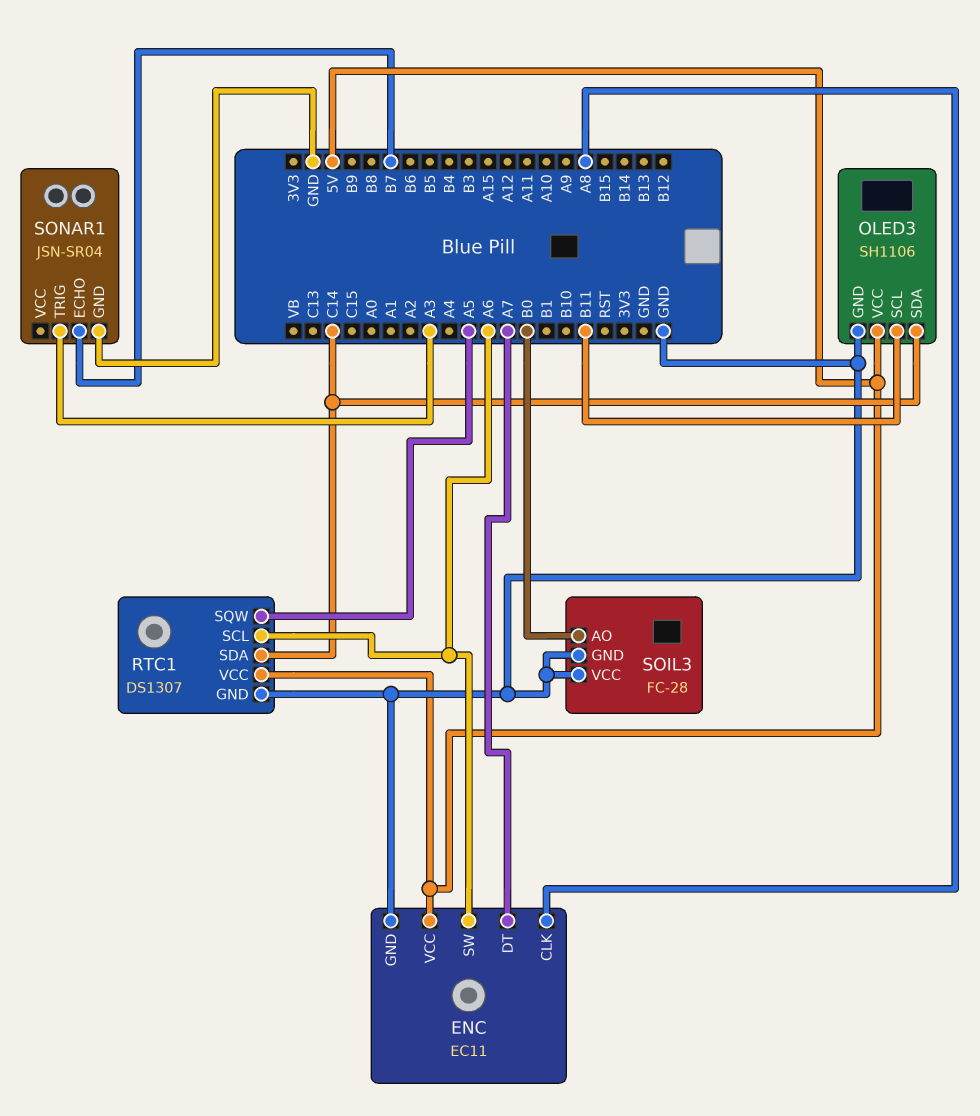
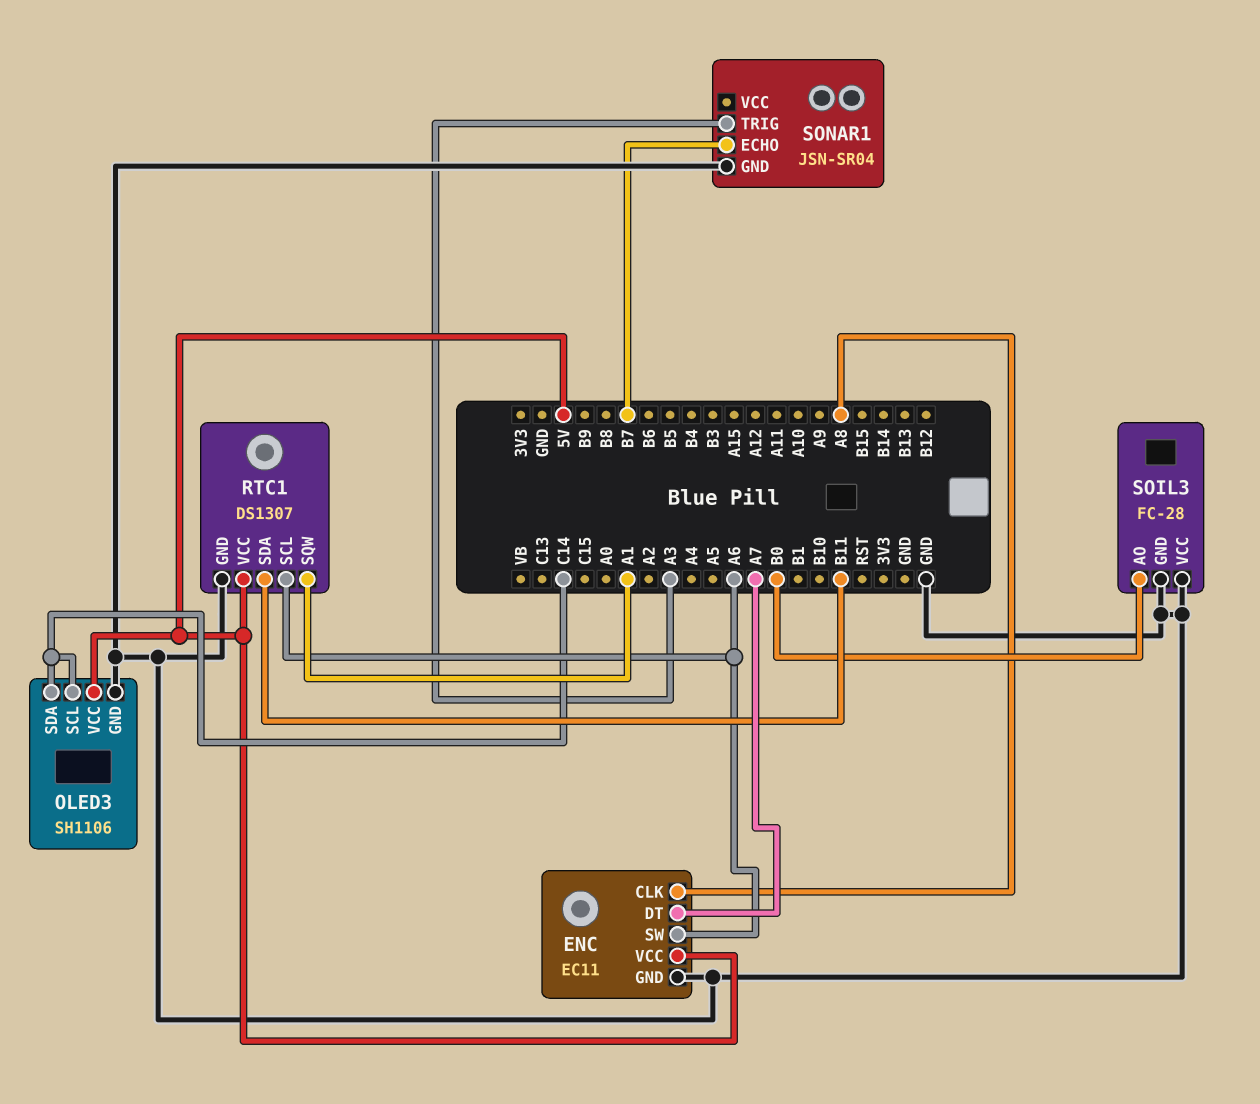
OLED3 pin SCL: B11 -> C14
RTC1 pin SDA: C14 -> B11
RTC1 pin SQW: A5 -> A1

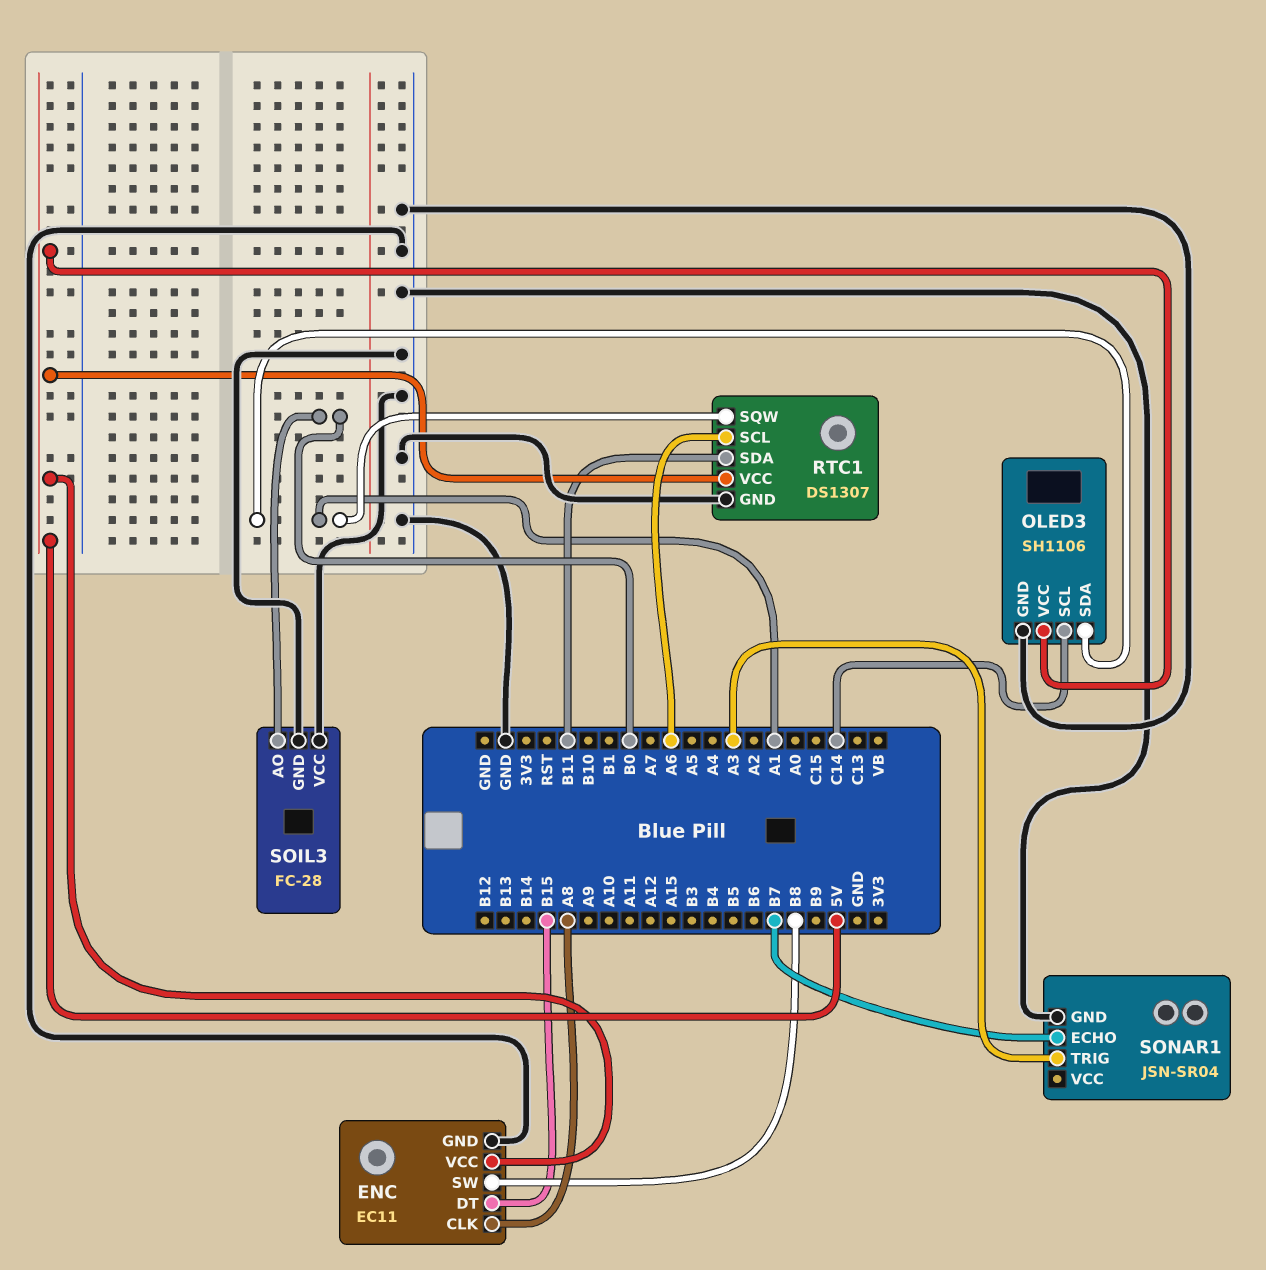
ENC pin DT: A7 -> B15
ENC pin SW: A6 -> B8
OLED3 pin SDA: C14 -> A1

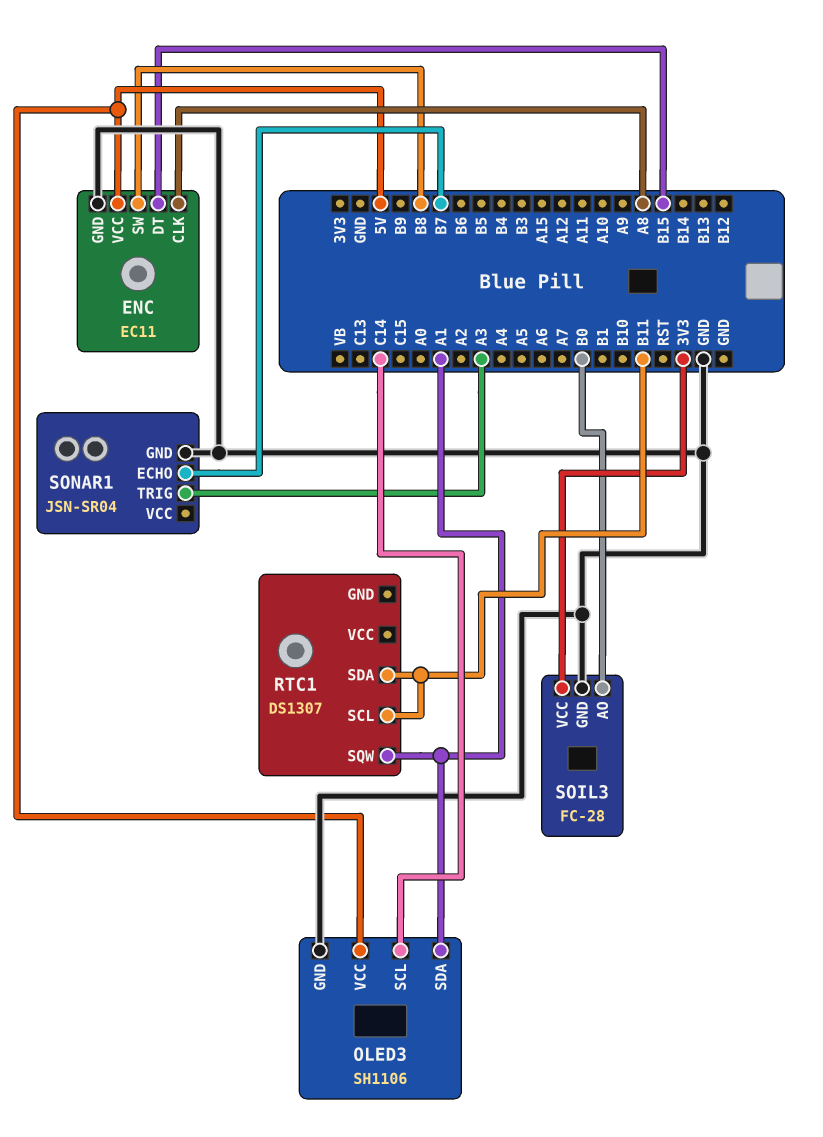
RTC1 pin GND: GND -> none
RTC1 pin SCL: A6 -> B11
RTC1 pin VCC: 5V -> none
SOIL3 pin VCC: GND -> 3V3

